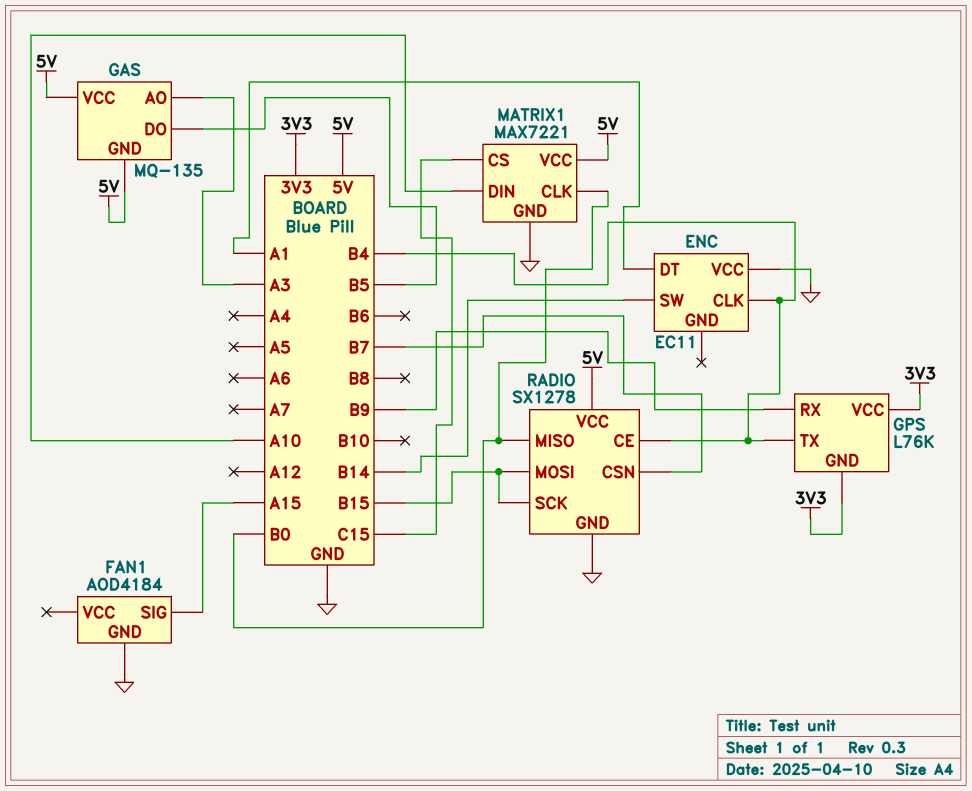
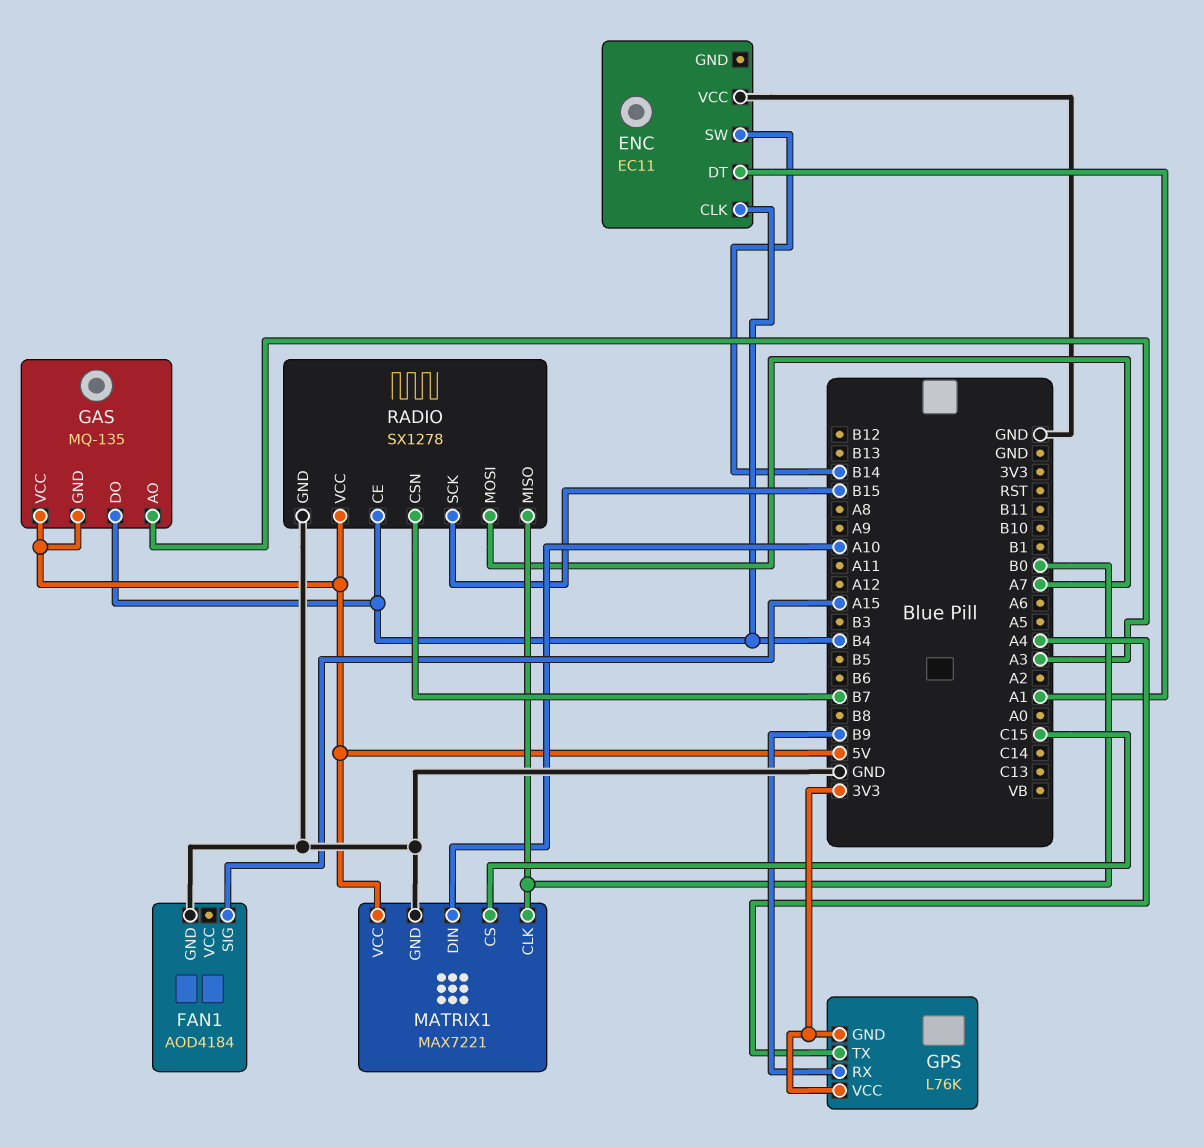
GAS pin DO: B5 -> B4
GPS pin TX: B4 -> A4
RADIO pin MOSI: B15 -> A7

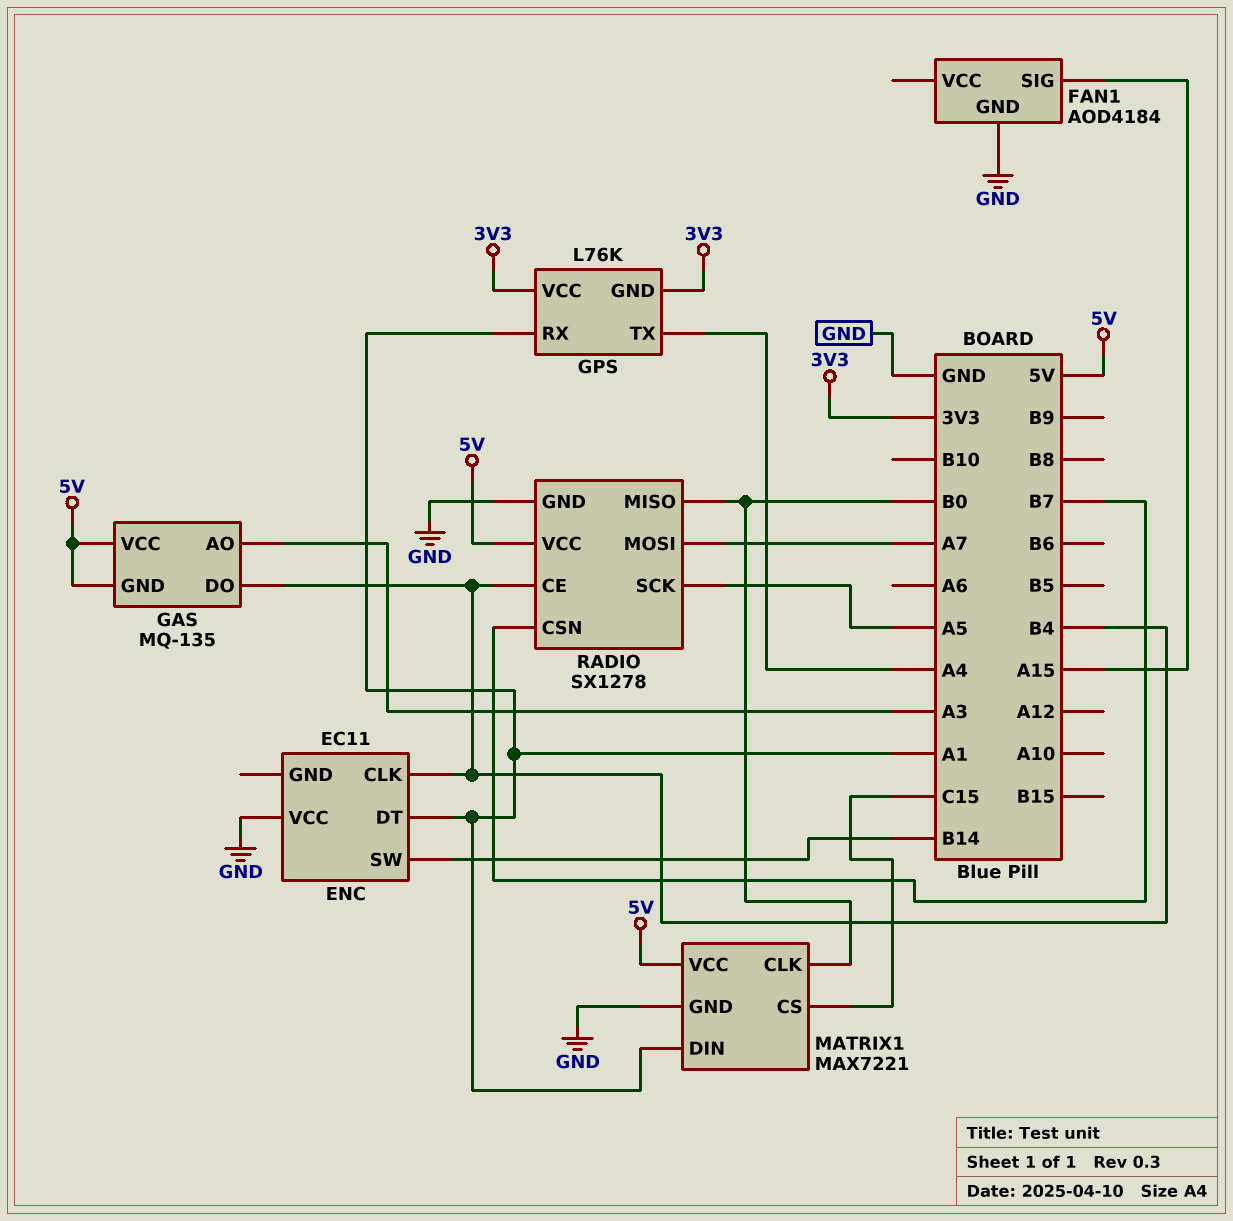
GPS pin RX: B9 -> A1
MATRIX1 pin DIN: A10 -> A1
RADIO pin SCK: B15 -> A5

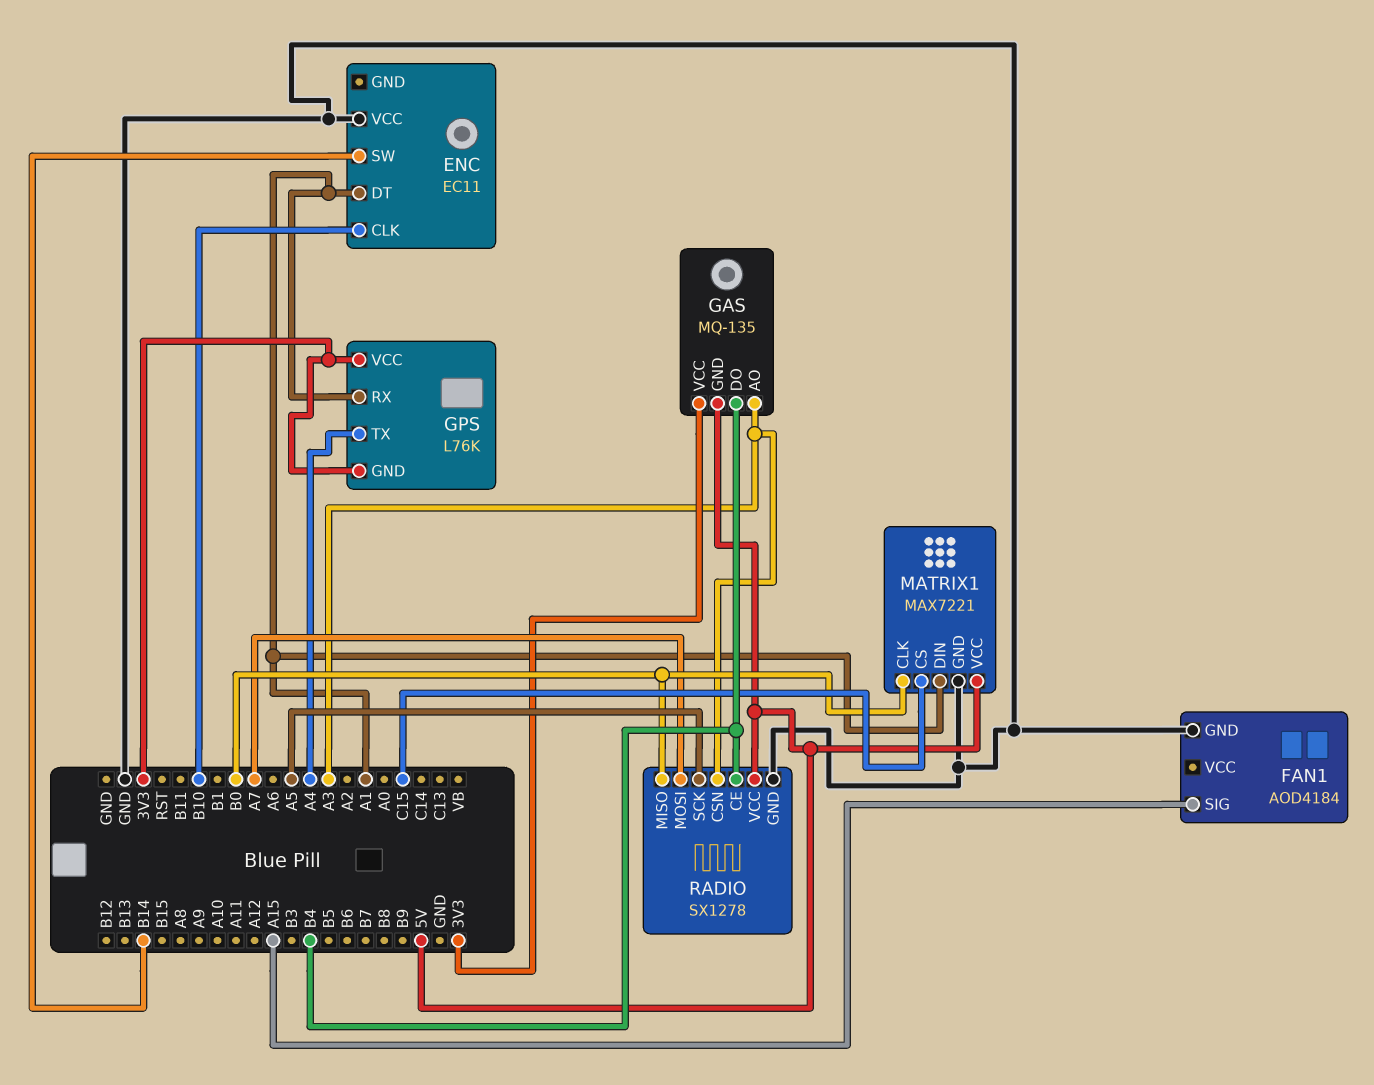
ENC pin CLK: B4 -> B10
GAS pin VCC: 5V -> 3V3
RADIO pin CSN: B7 -> A3

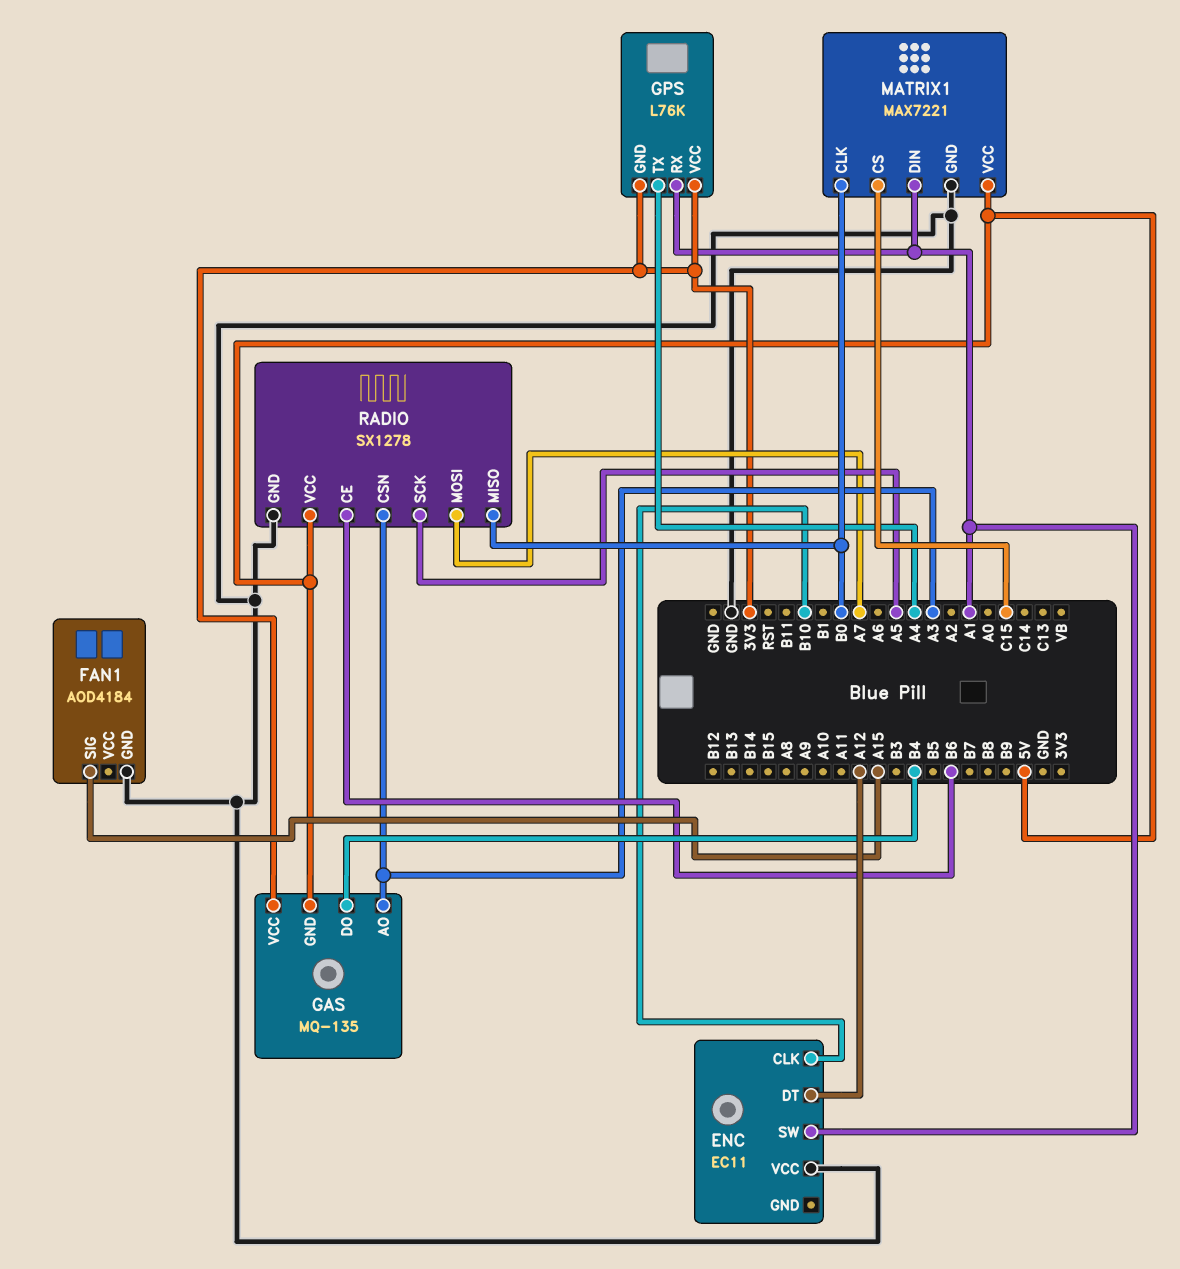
ENC pin DT: A1 -> A12
ENC pin SW: B14 -> A1
RADIO pin CE: B4 -> B6

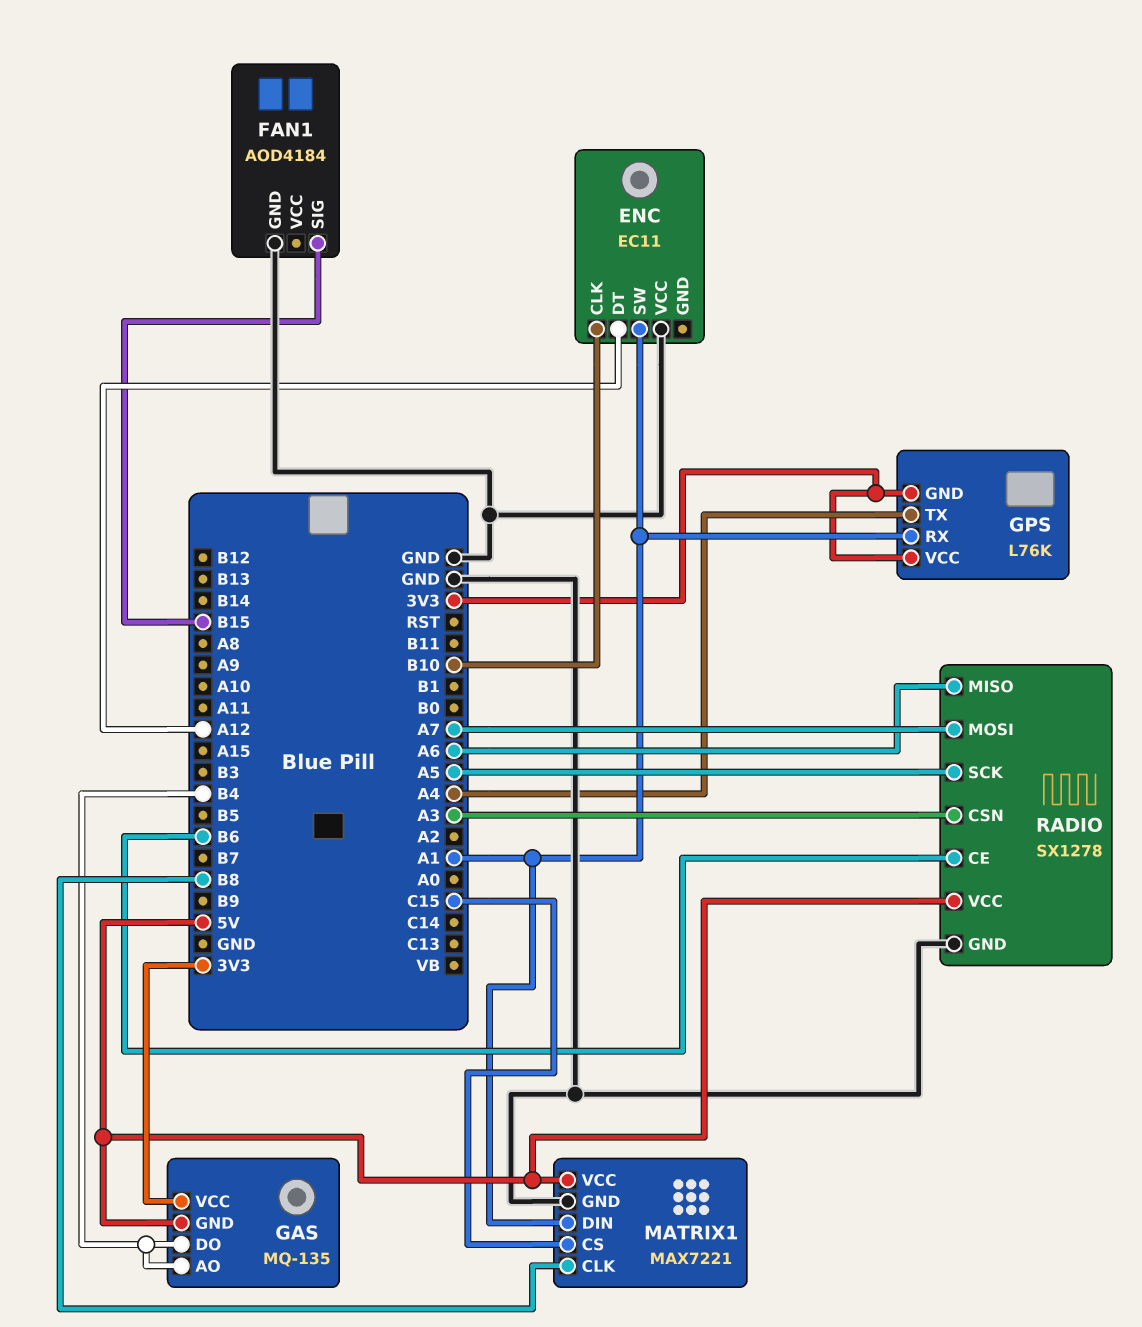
FAN1 pin SIG: A15 -> B15
GAS pin AO: A3 -> B4
MATRIX1 pin CLK: B0 -> B8
RADIO pin MISO: B0 -> A6

